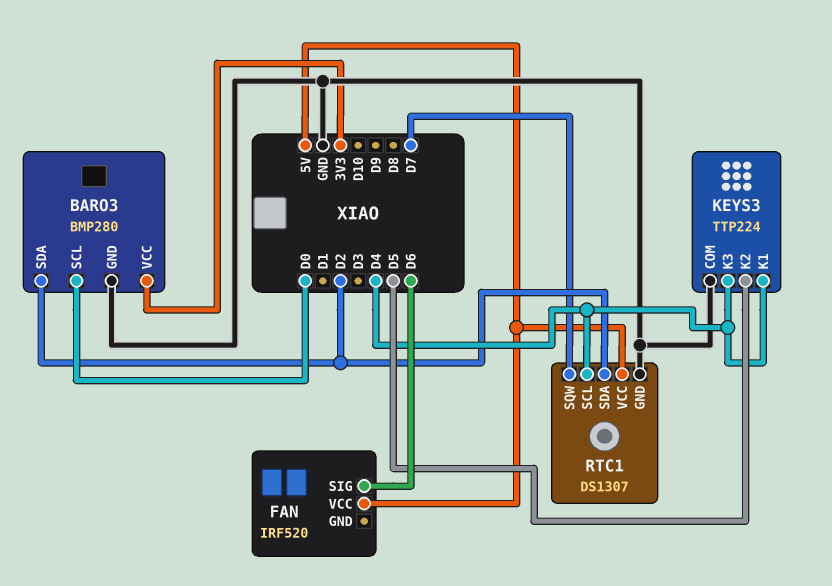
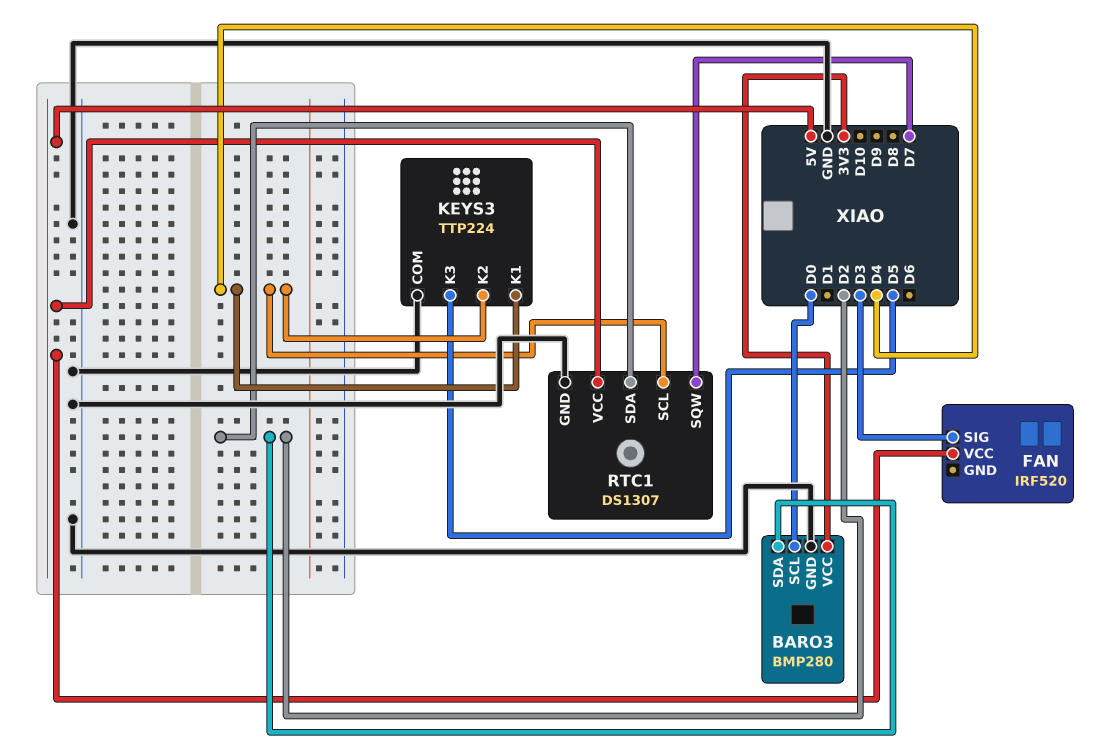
FAN pin SIG: D6 -> D3
KEYS3 pin K2: D5 -> D4
KEYS3 pin K3: D4 -> D5

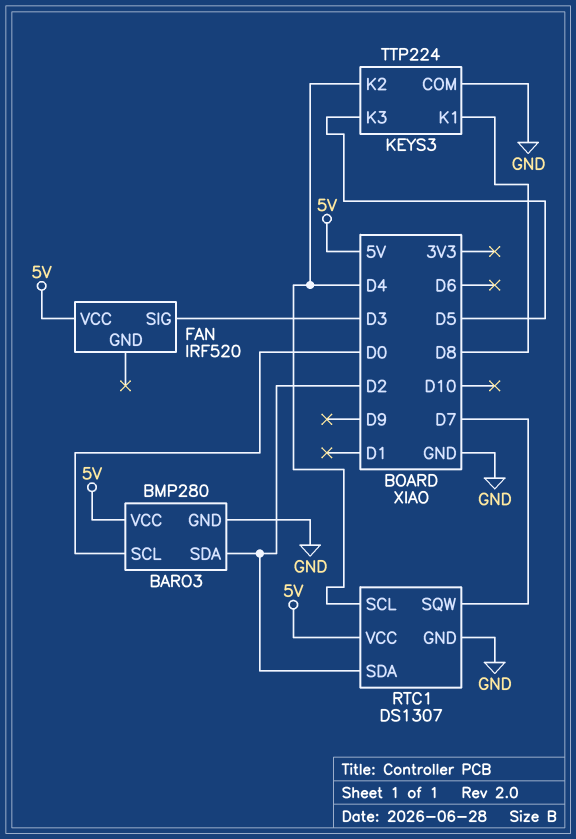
BARO3 pin VCC: 3V3 -> 5V
KEYS3 pin K1: D4 -> D8

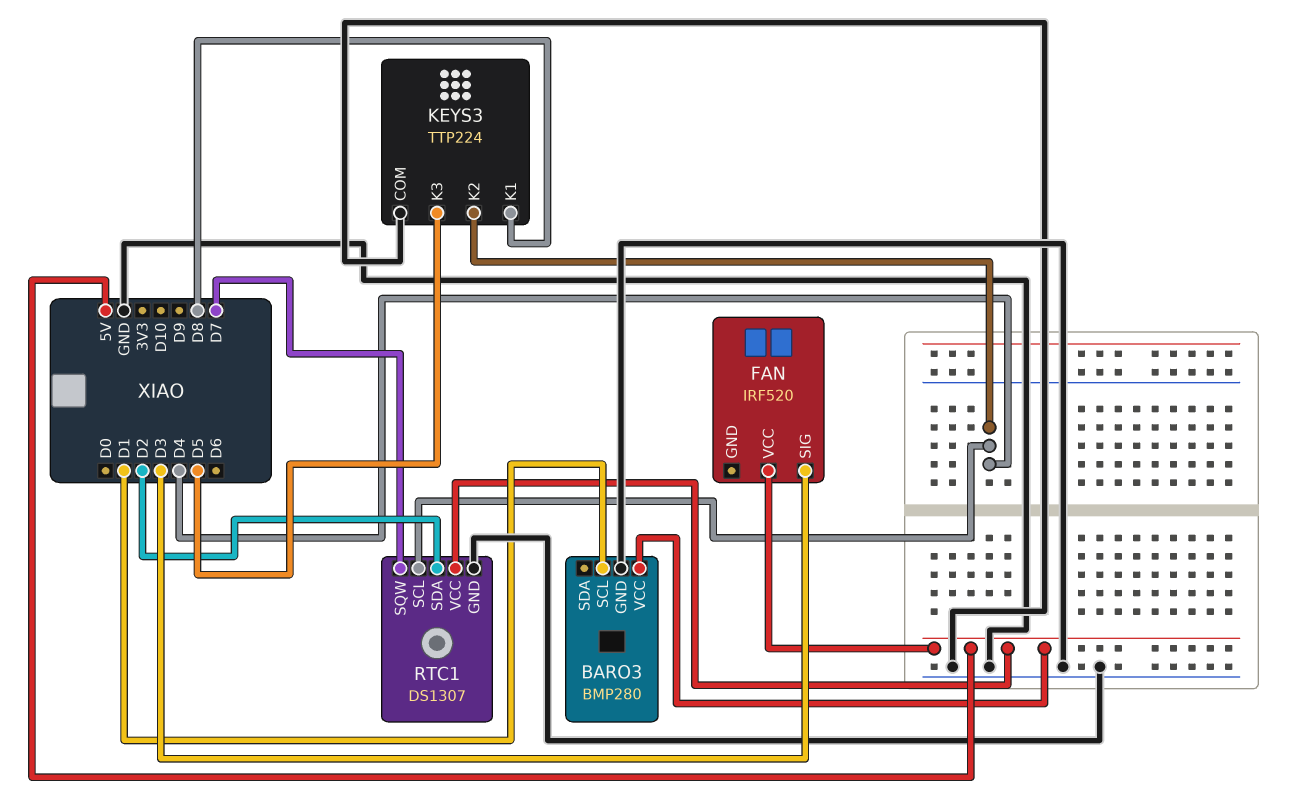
BARO3 pin SCL: D0 -> D1
BARO3 pin SDA: D2 -> none

